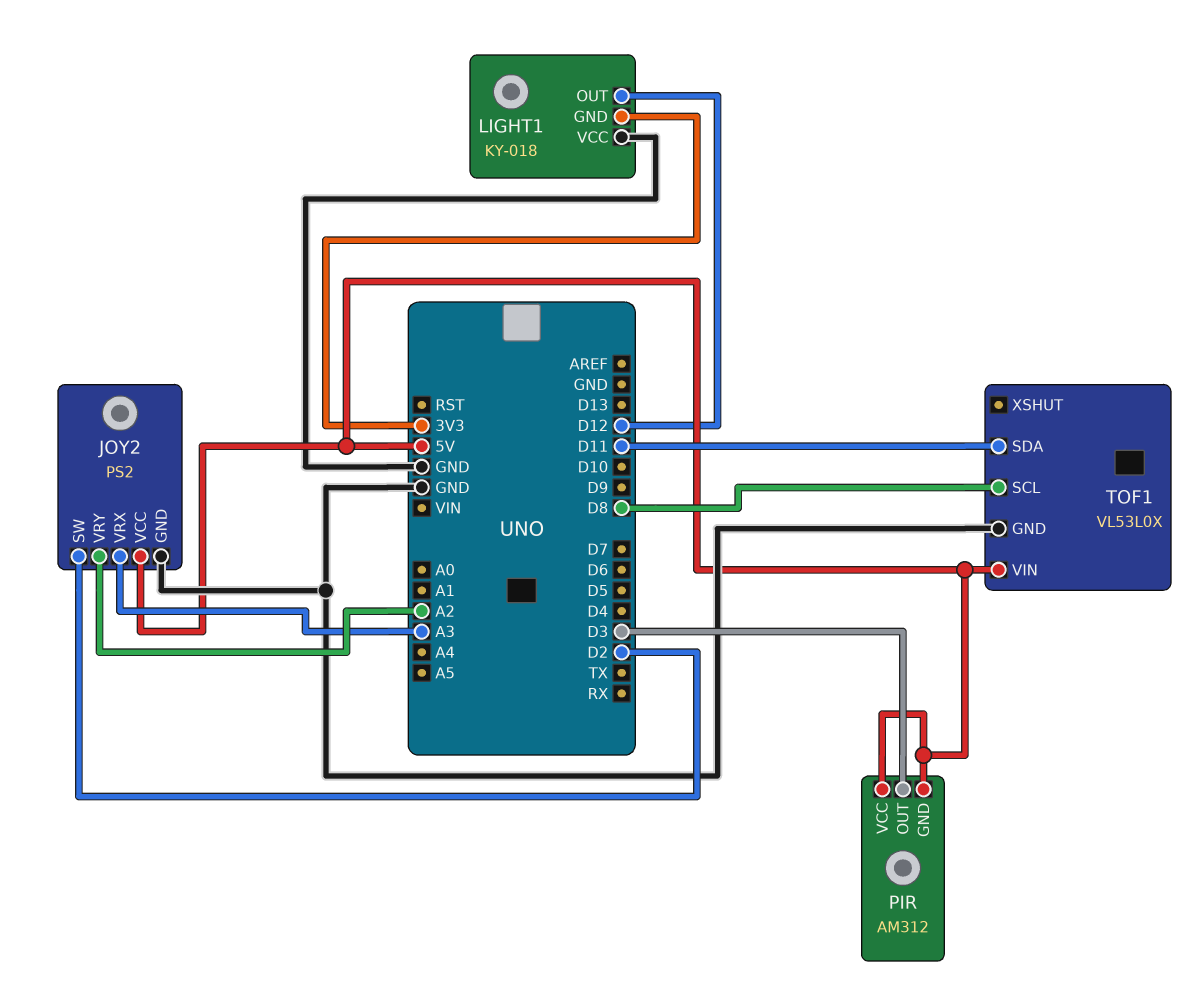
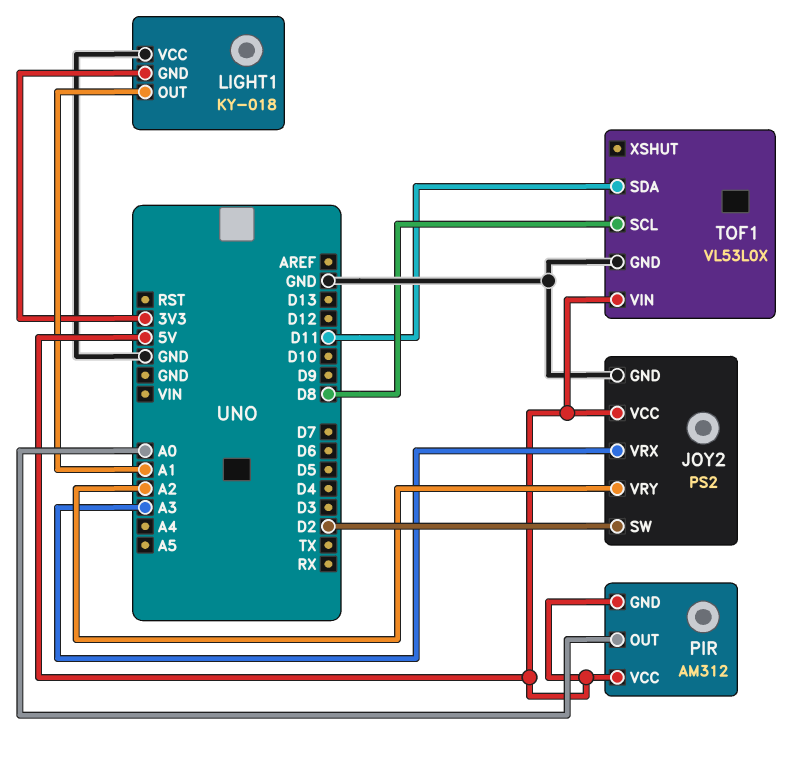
LIGHT1 pin OUT: D12 -> A1
PIR pin OUT: D3 -> A0

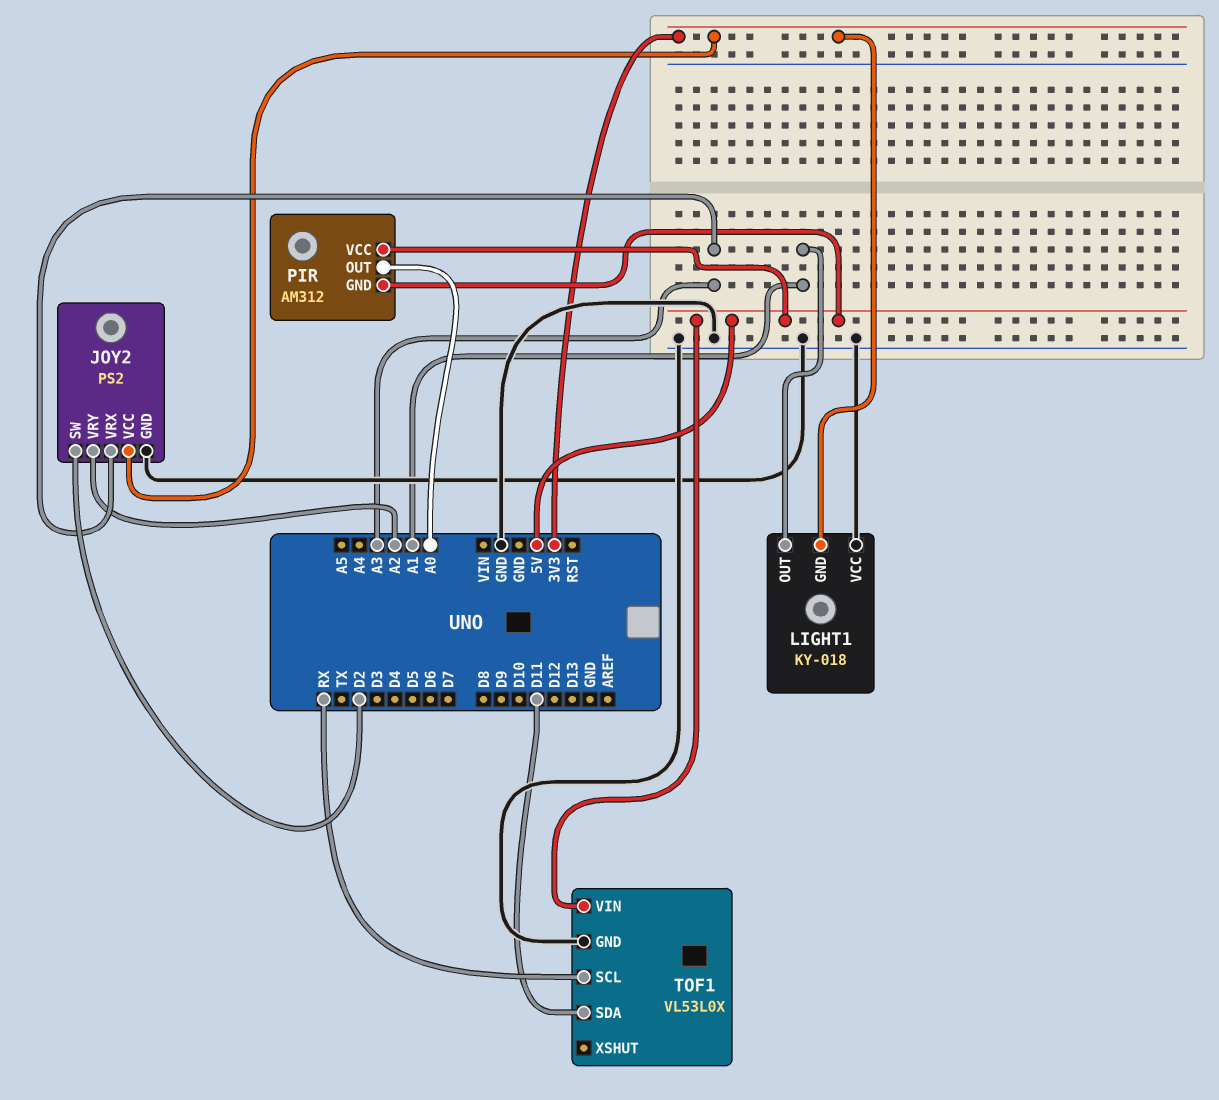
JOY2 pin VCC: 5V -> 3V3
TOF1 pin SCL: D8 -> RX

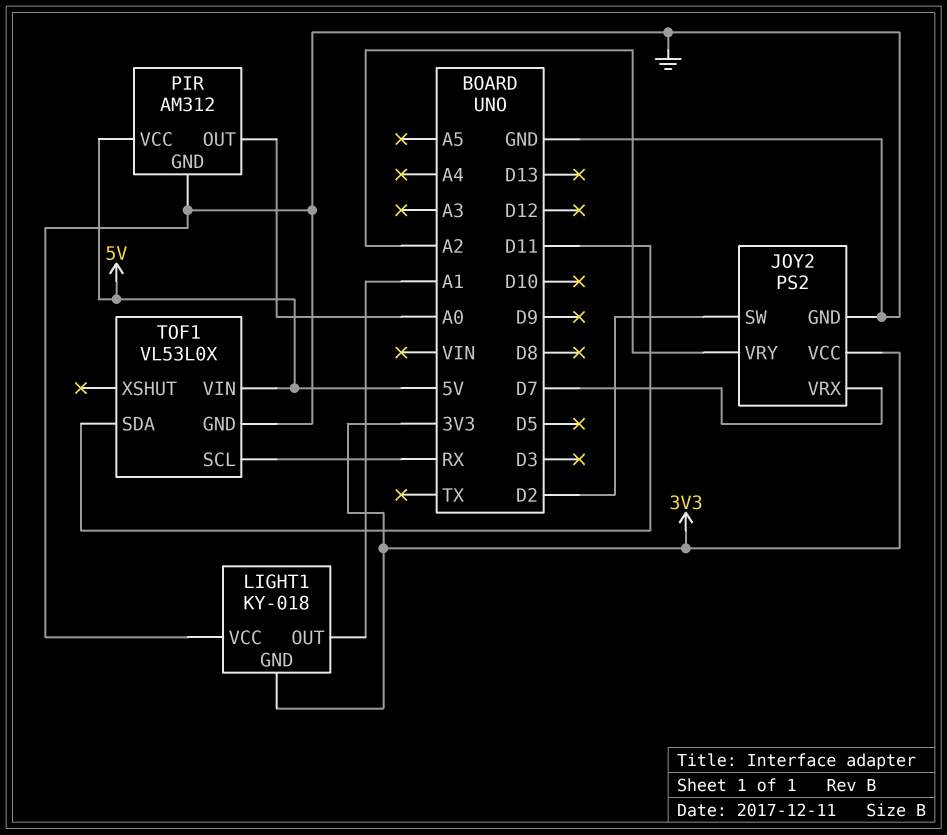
JOY2 pin VRX: A3 -> D7
PIR pin GND: 5V -> GND

